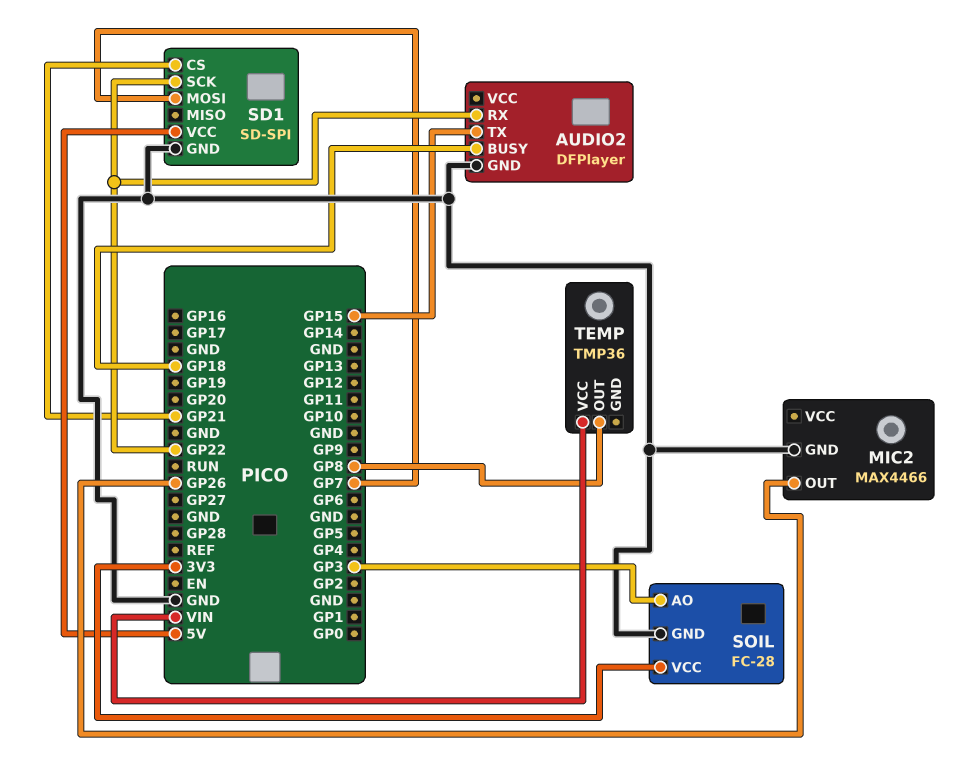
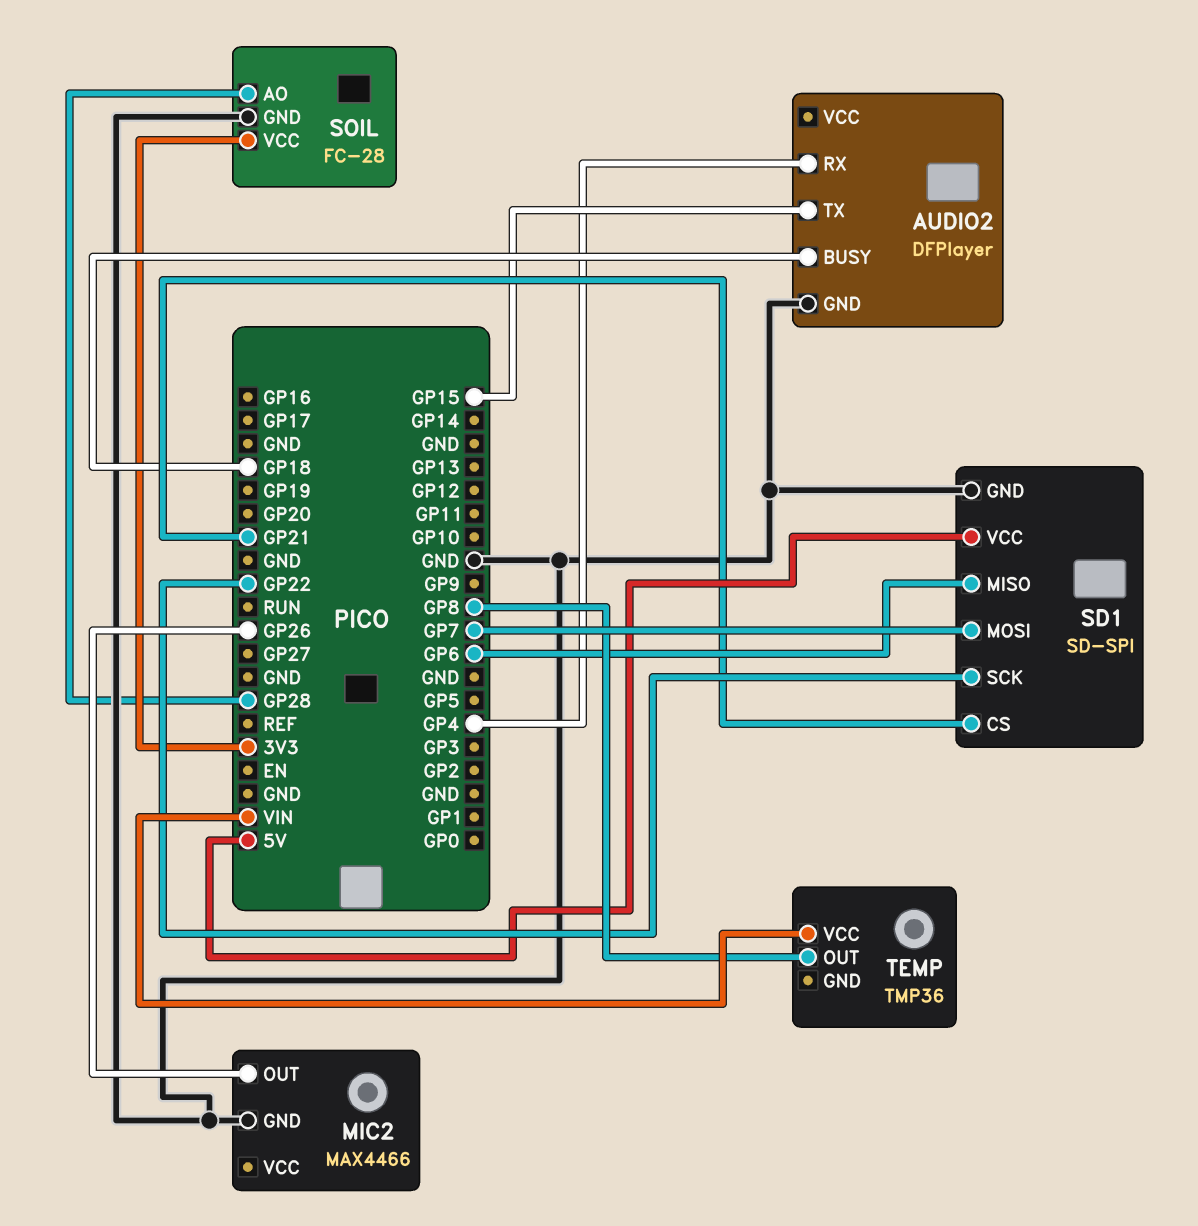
AUDIO2 pin RX: GP22 -> GP4
SD1 pin MISO: none -> GP6
SOIL pin AO: GP3 -> GP28

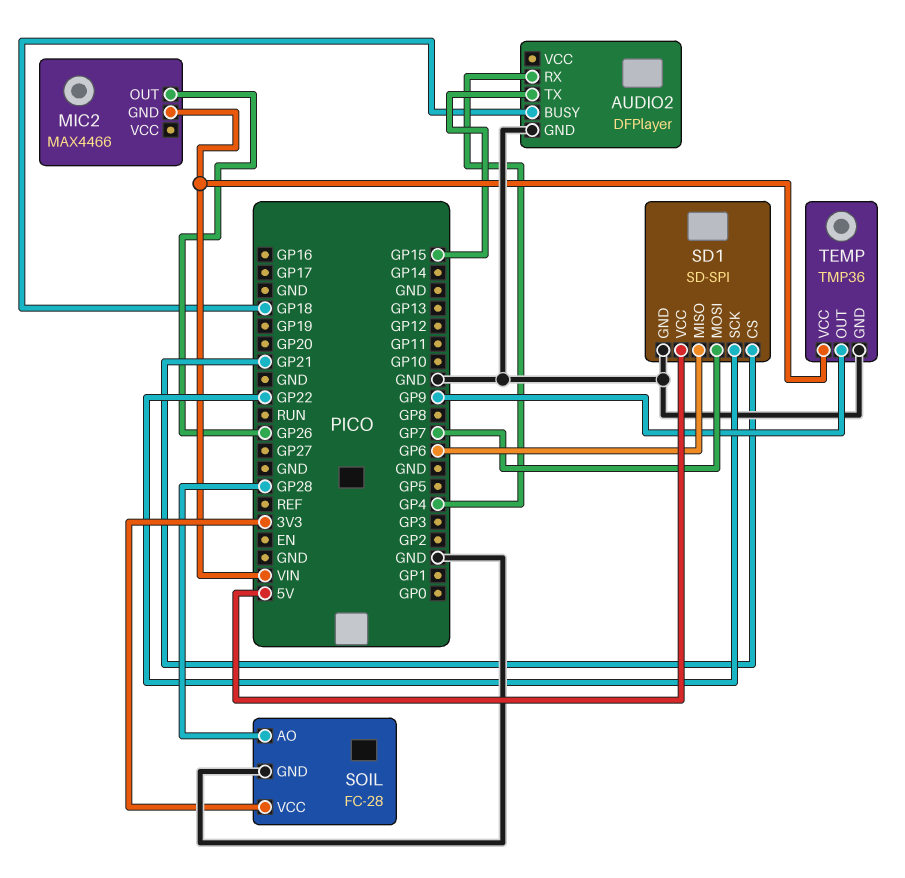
MIC2 pin GND: GND -> VIN
TEMP pin GND: none -> GND
TEMP pin OUT: GP8 -> GP9

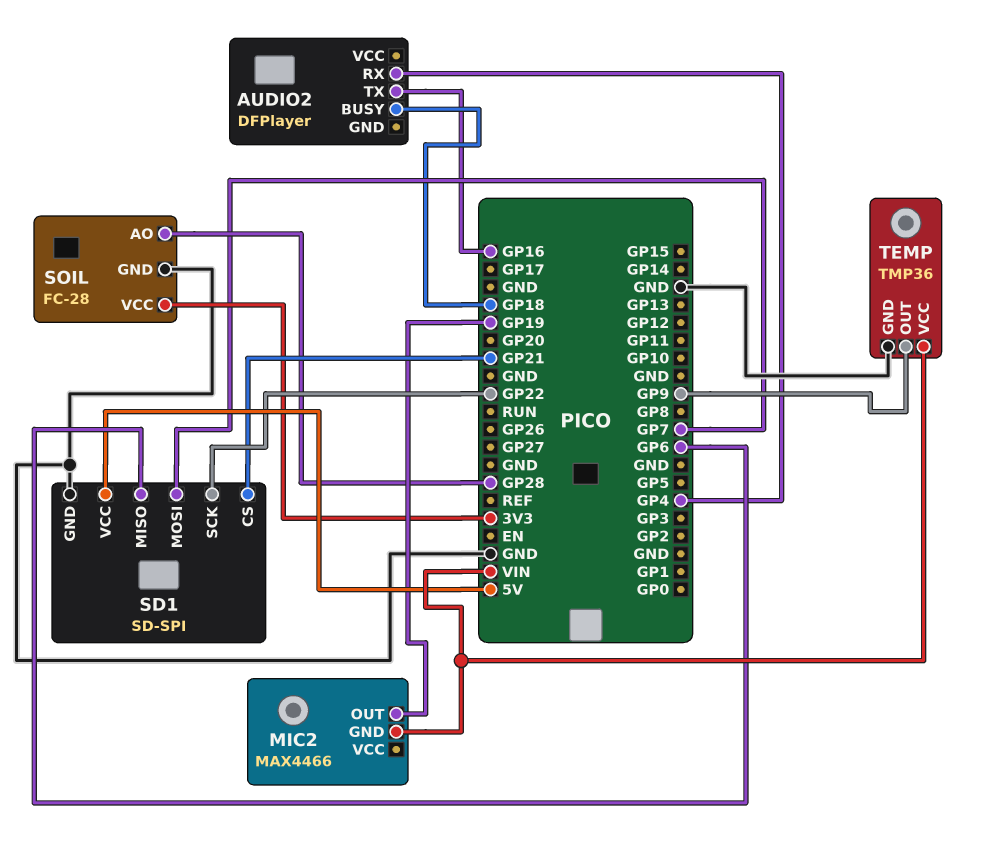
AUDIO2 pin GND: GND -> none
AUDIO2 pin TX: GP15 -> GP16
MIC2 pin OUT: GP26 -> GP19

